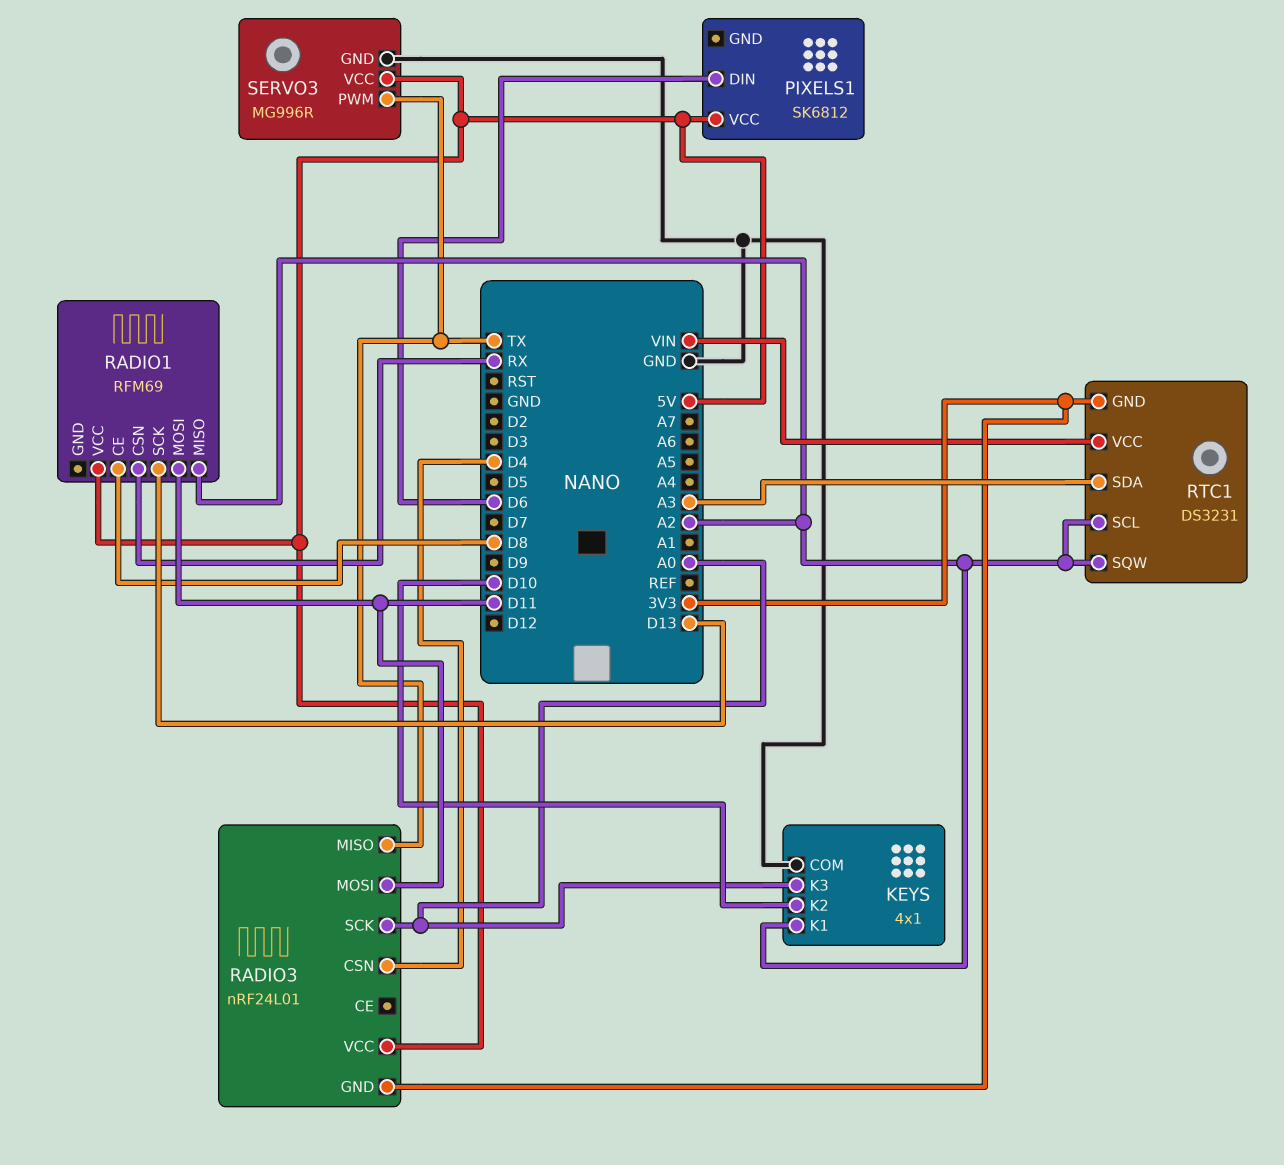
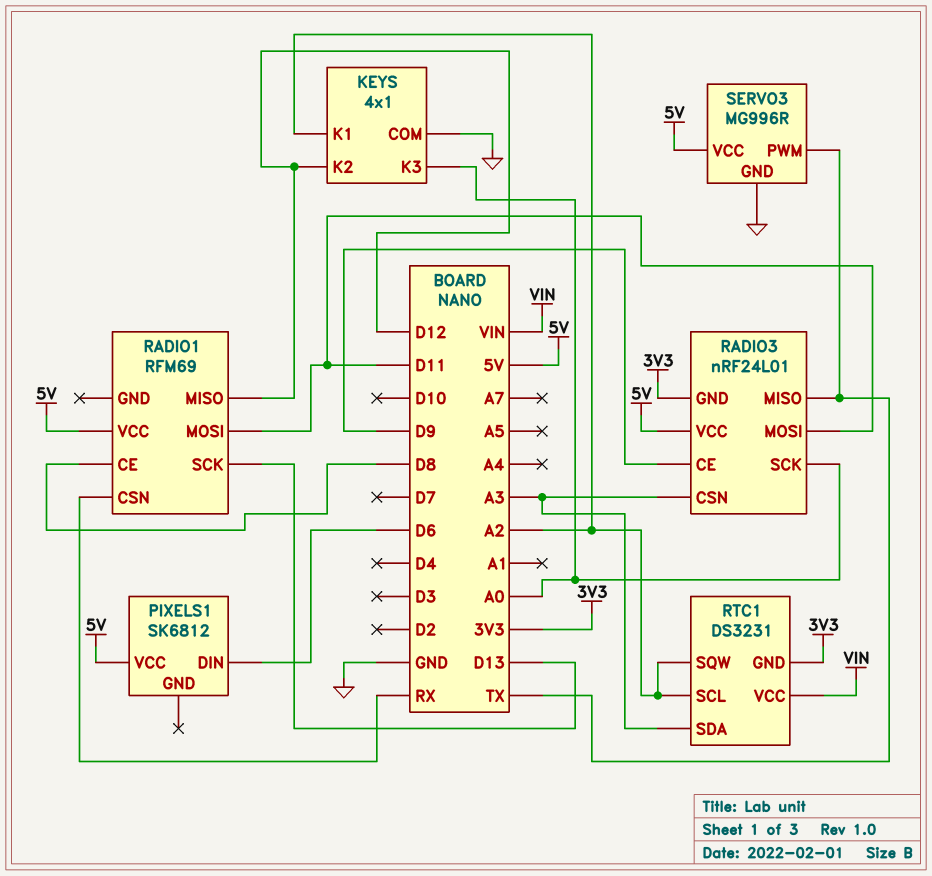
KEYS pin K2: D10 -> D12
RADIO1 pin MISO: A2 -> D12
RADIO3 pin CE: none -> D9
RADIO3 pin CSN: D4 -> A3

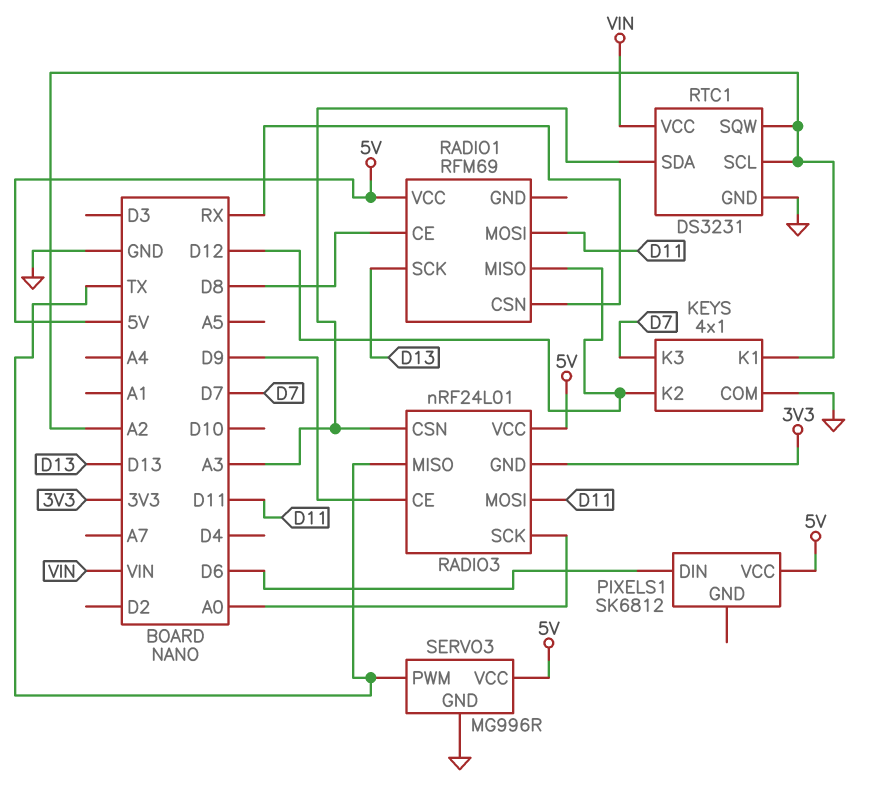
KEYS pin K3: A0 -> D7
RTC1 pin GND: 3V3 -> GND

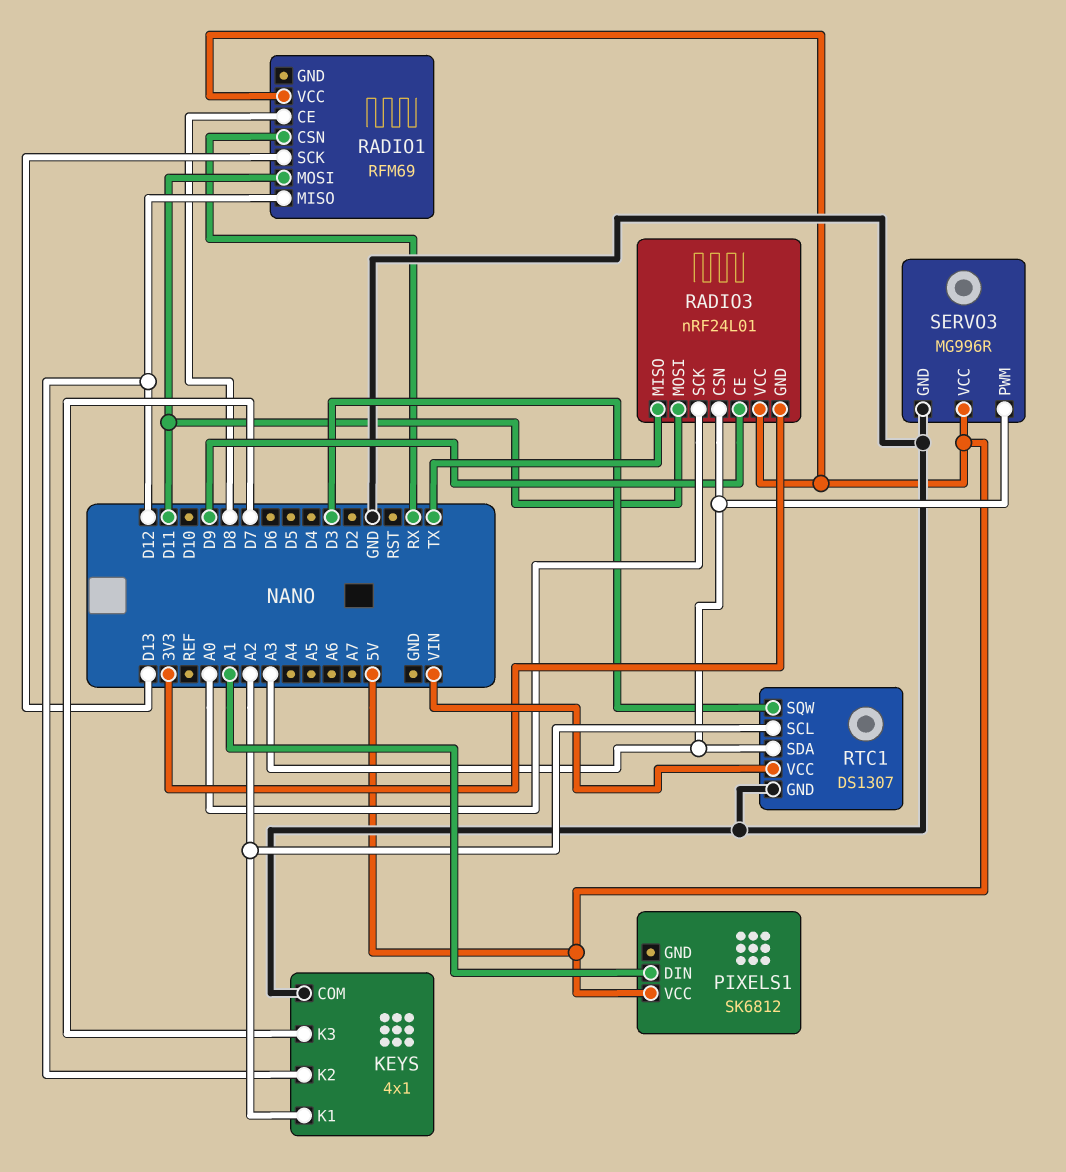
PIXELS1 pin DIN: D6 -> A1
RTC1: DS3231 -> DS1307
RTC1 pin SQW: A2 -> D3
SERVO3 pin PWM: TX -> A3

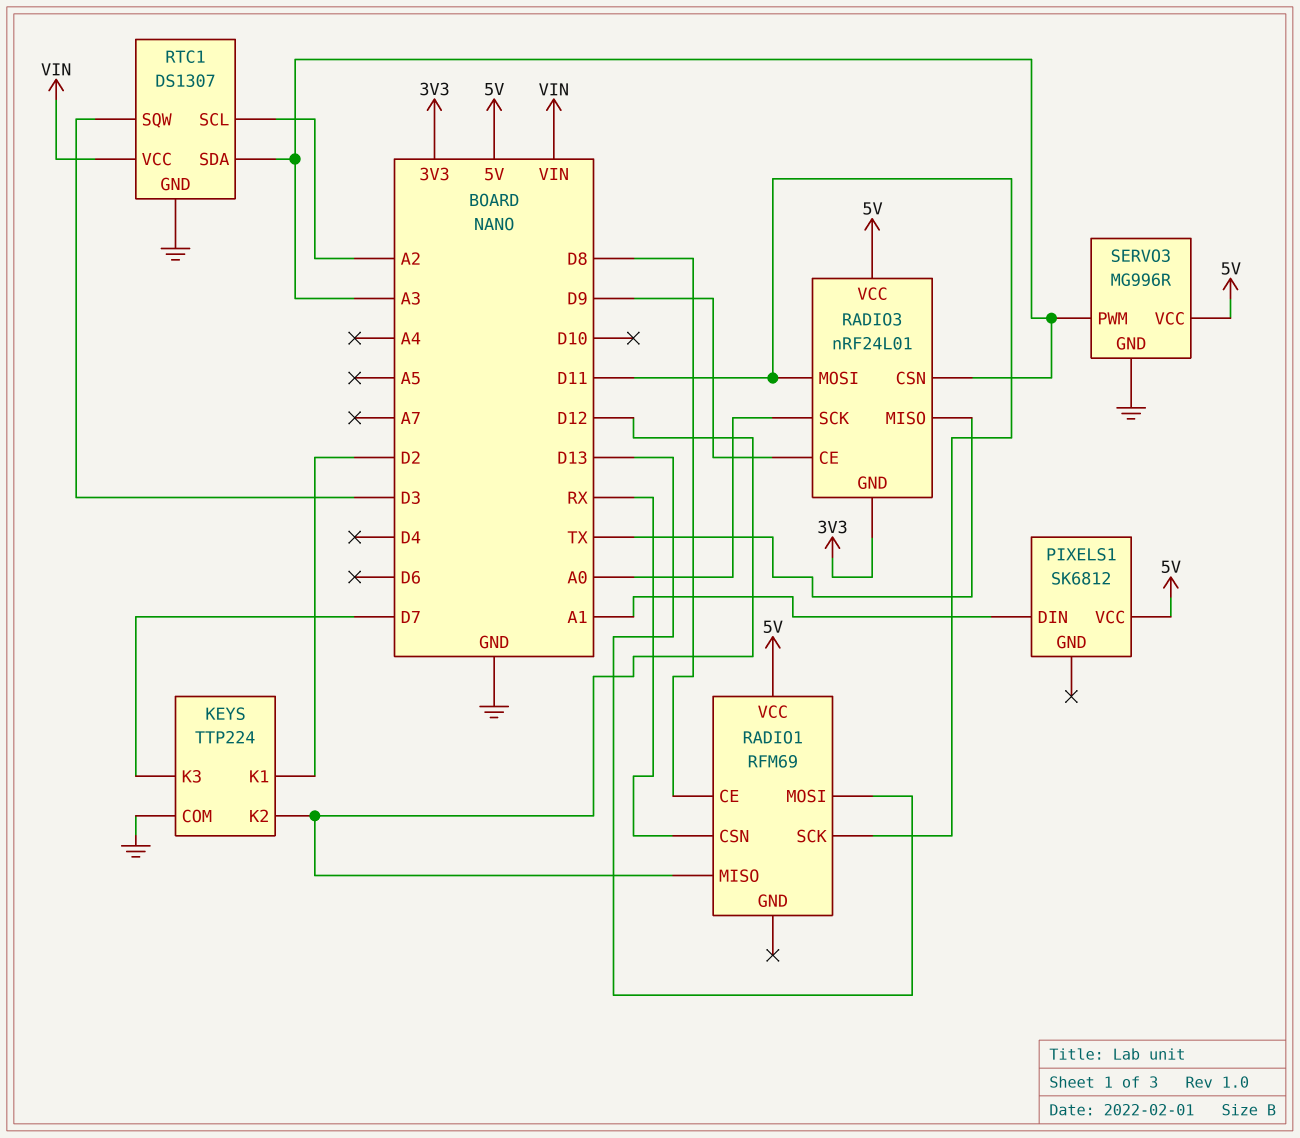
KEYS: 4x1 -> TTP224
KEYS pin K1: A2 -> D2
RADIO1 pin MOSI: D11 -> D13
RADIO1 pin SCK: D13 -> D11

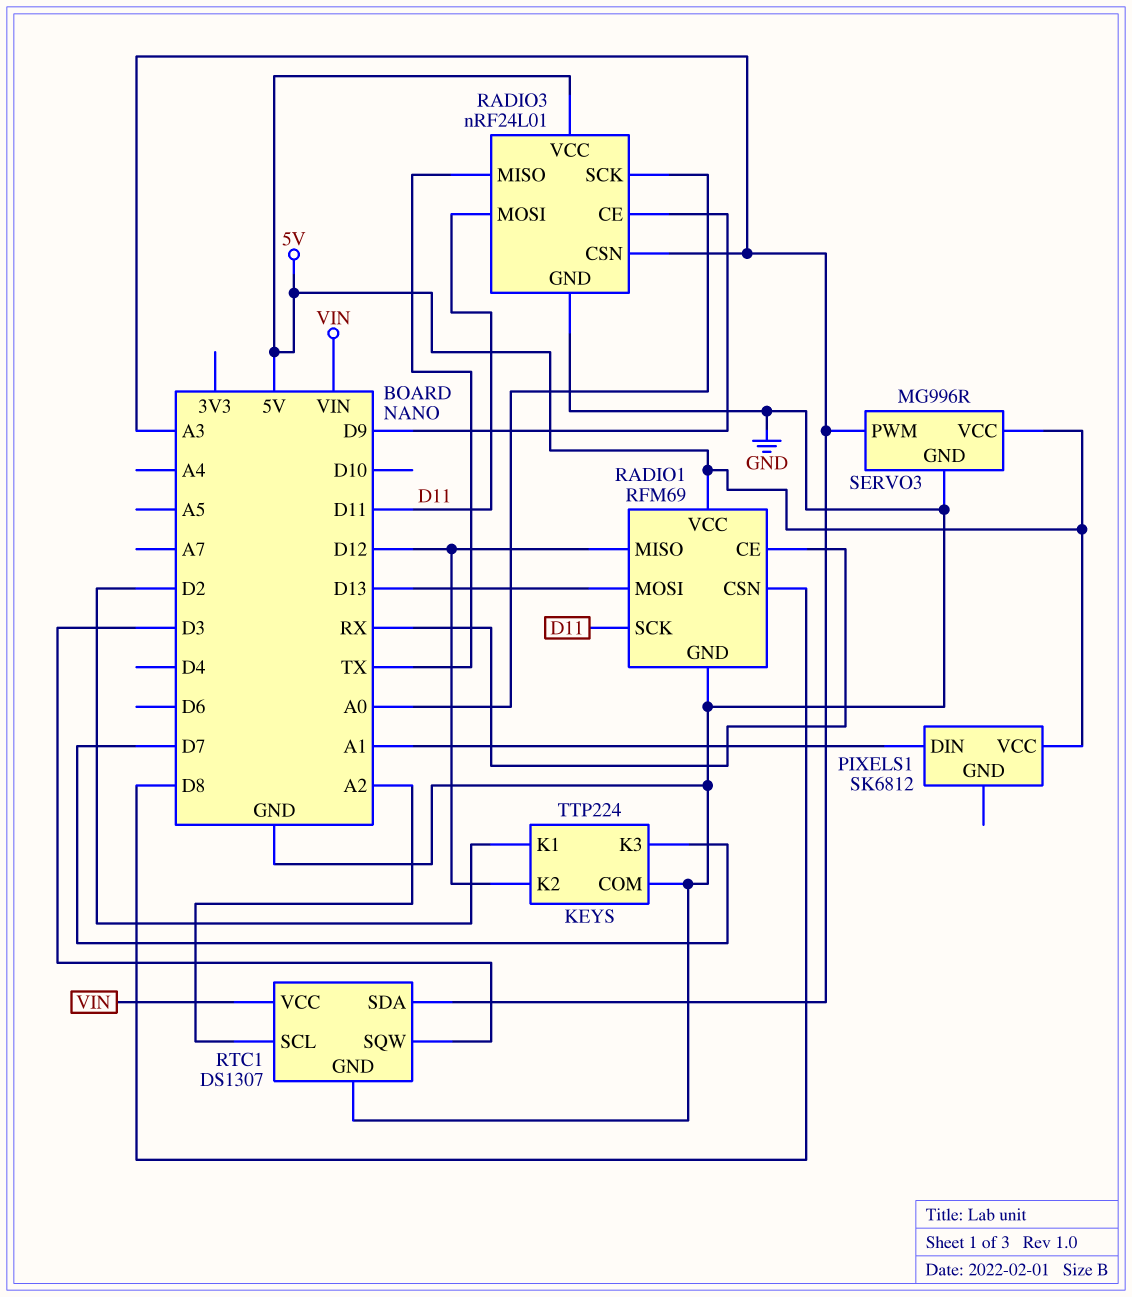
RADIO1 pin CE: D8 -> RX
RADIO1 pin CSN: RX -> D8
RADIO1 pin GND: none -> GND
RADIO3 pin GND: 3V3 -> GND

